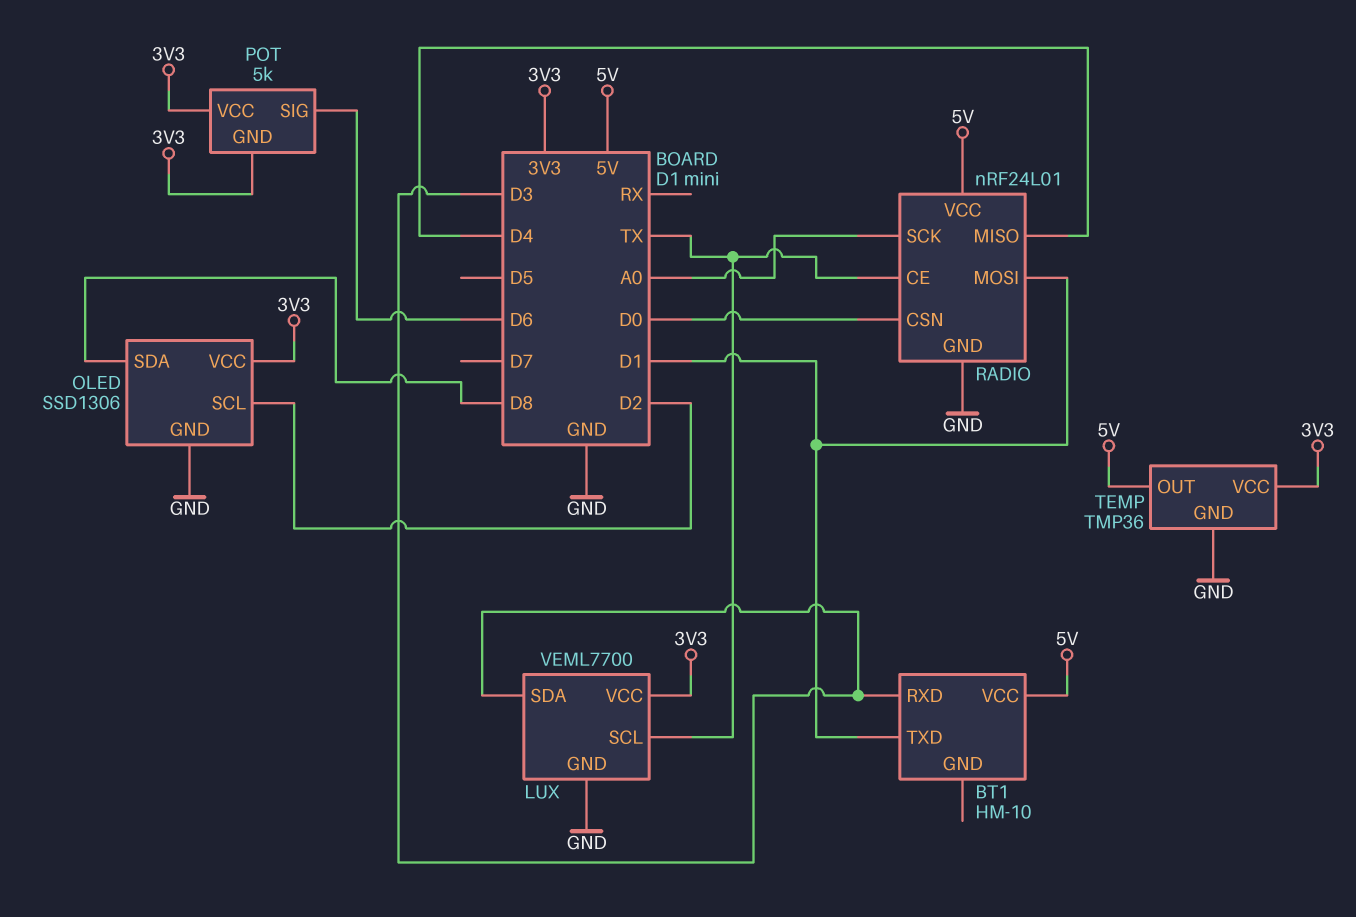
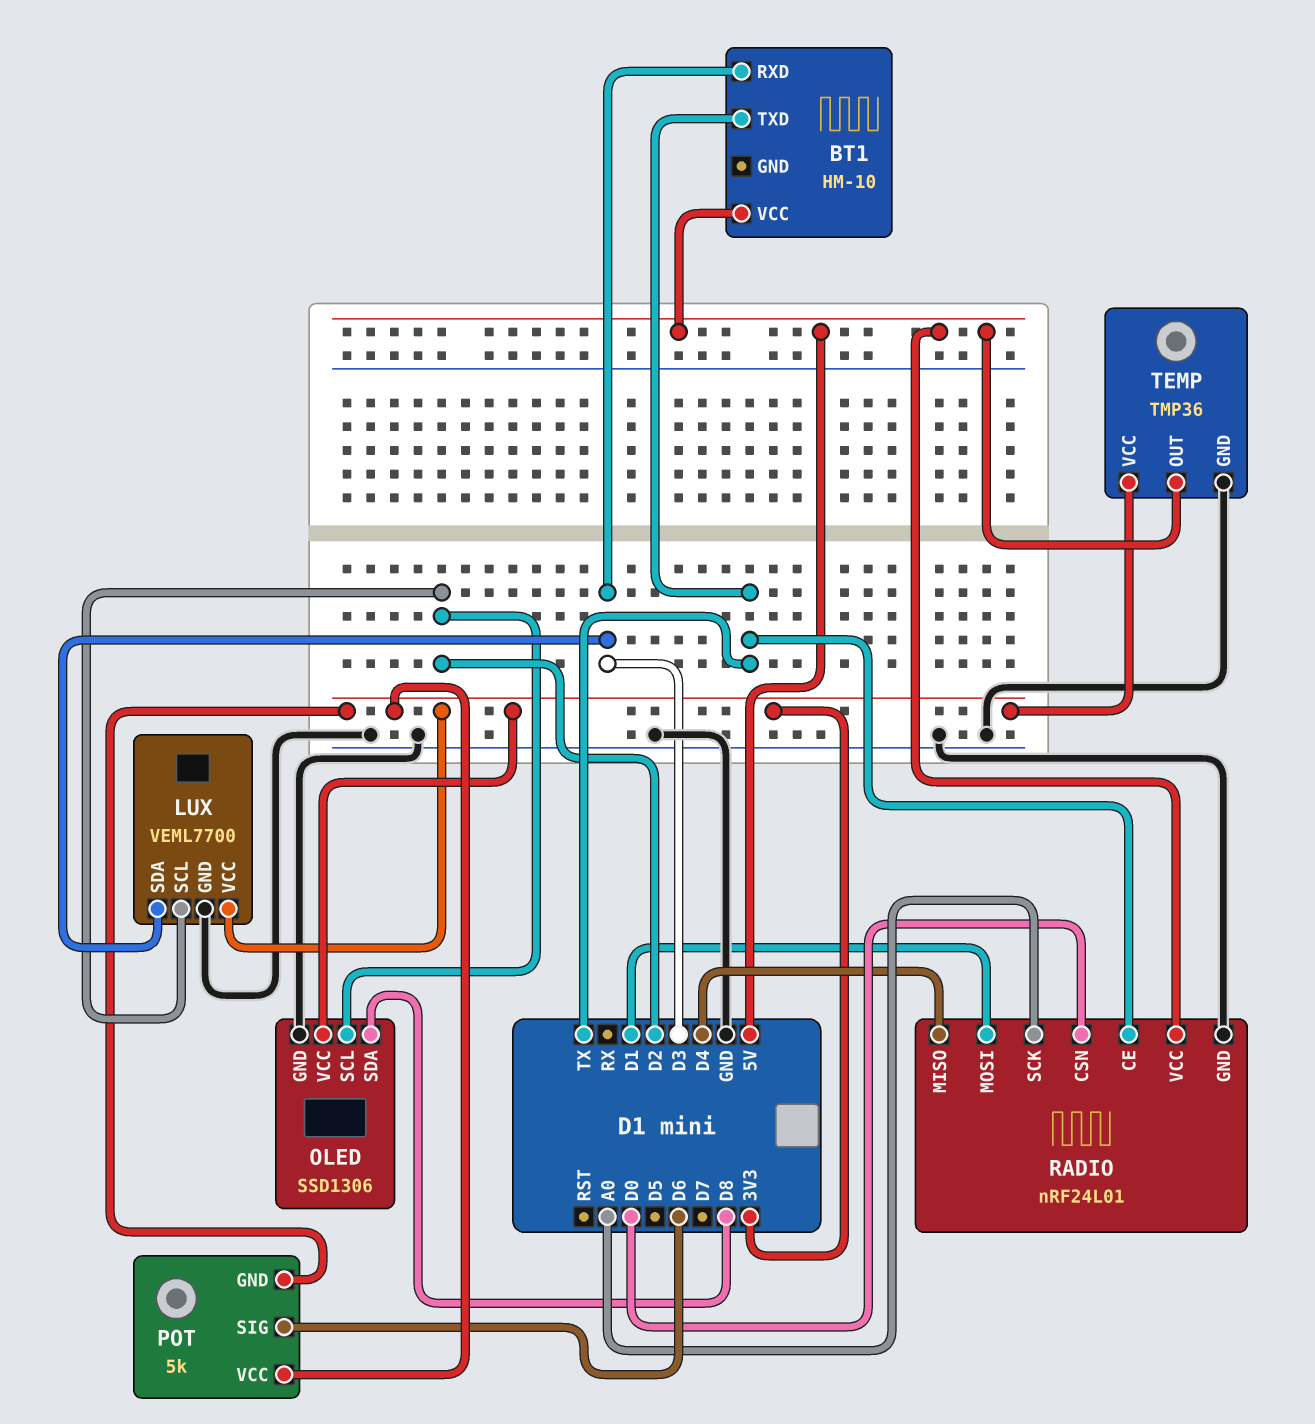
BT1 pin TXD: D1 -> TX
LUX pin SCL: TX -> D2

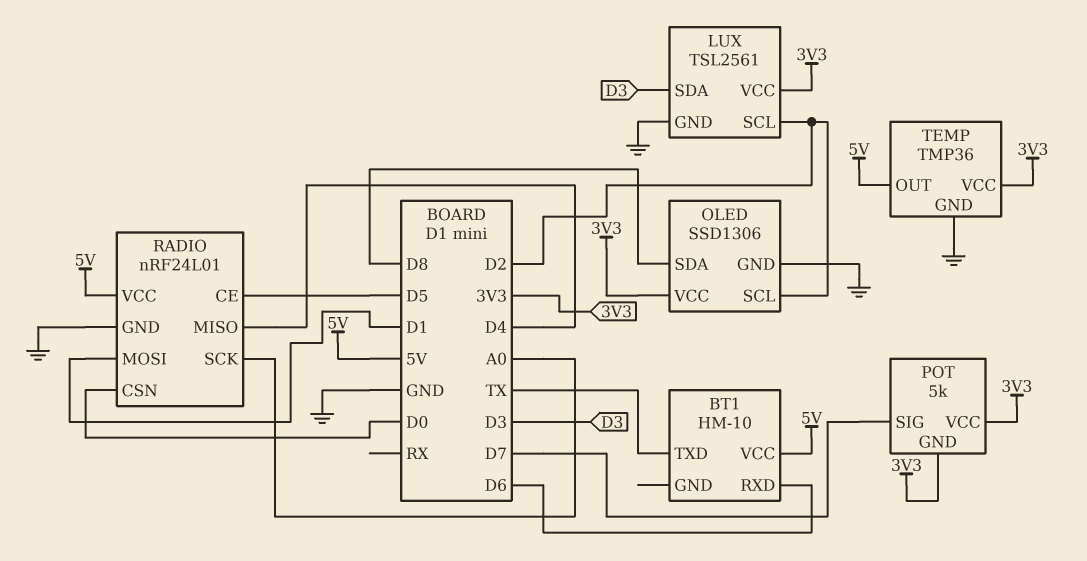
BT1 pin RXD: D3 -> D6
LUX: VEML7700 -> TSL2561
POT pin SIG: D6 -> D7
RADIO pin CE: TX -> D5

